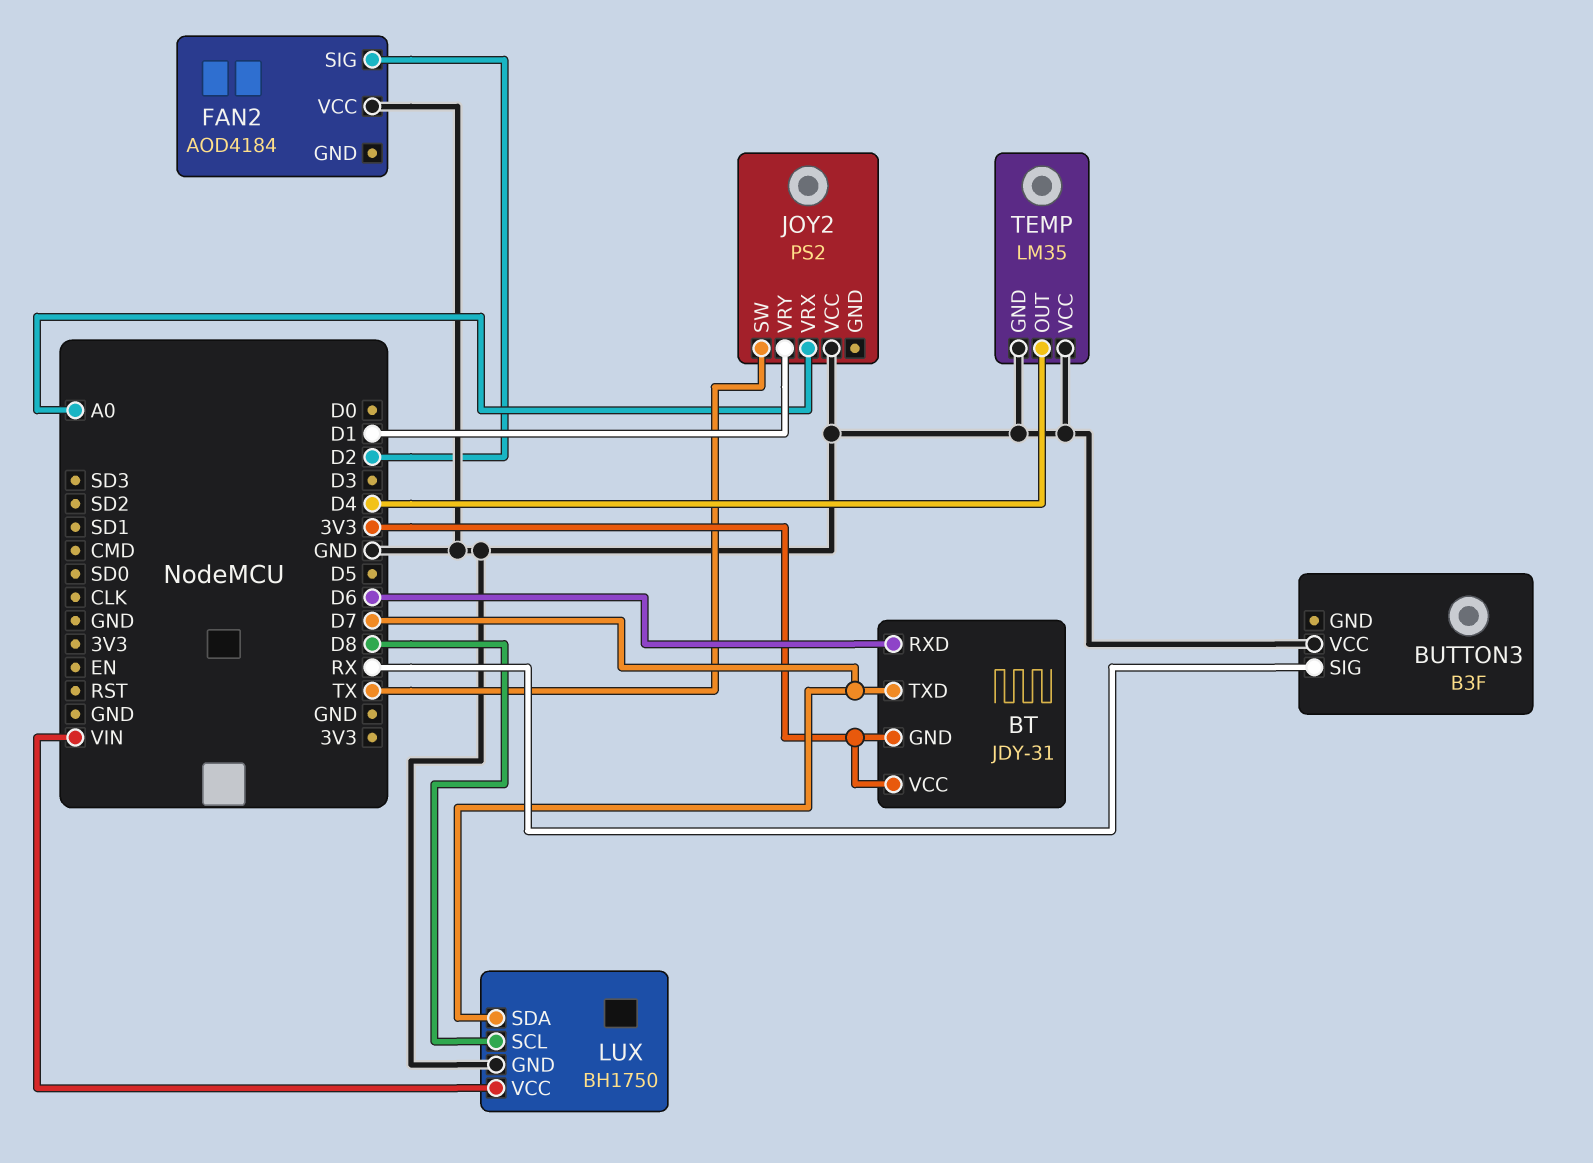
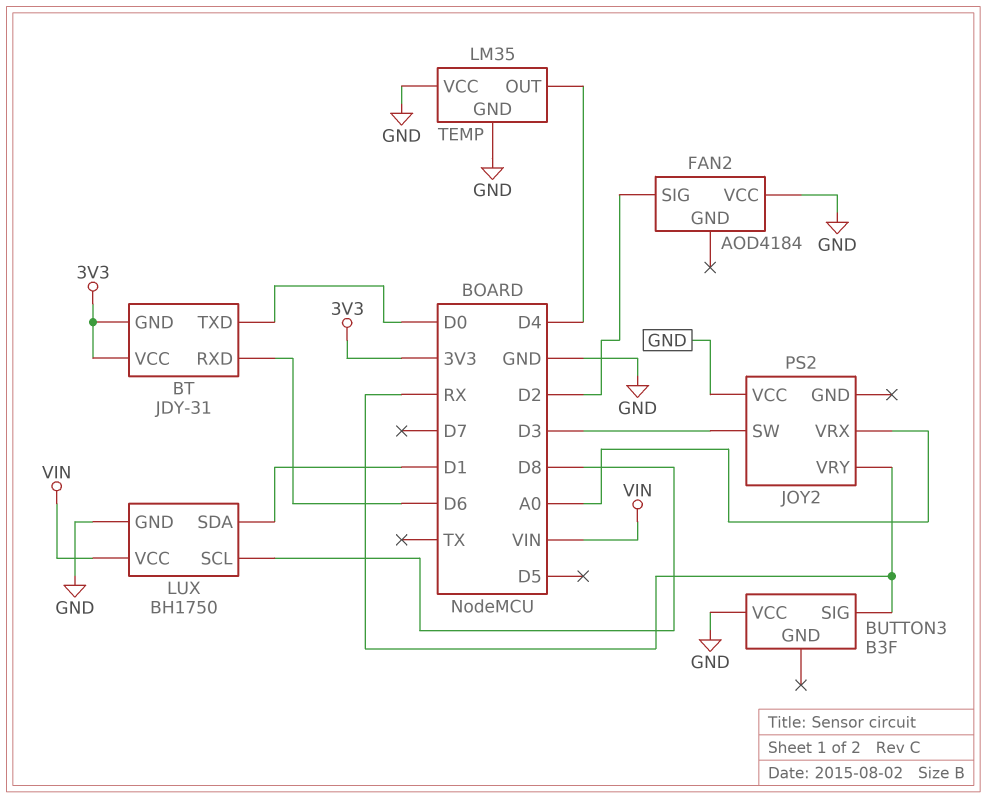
BT pin TXD: D7 -> D0
JOY2 pin SW: TX -> D3
JOY2 pin VRY: D1 -> RX
LUX pin SDA: D7 -> D1

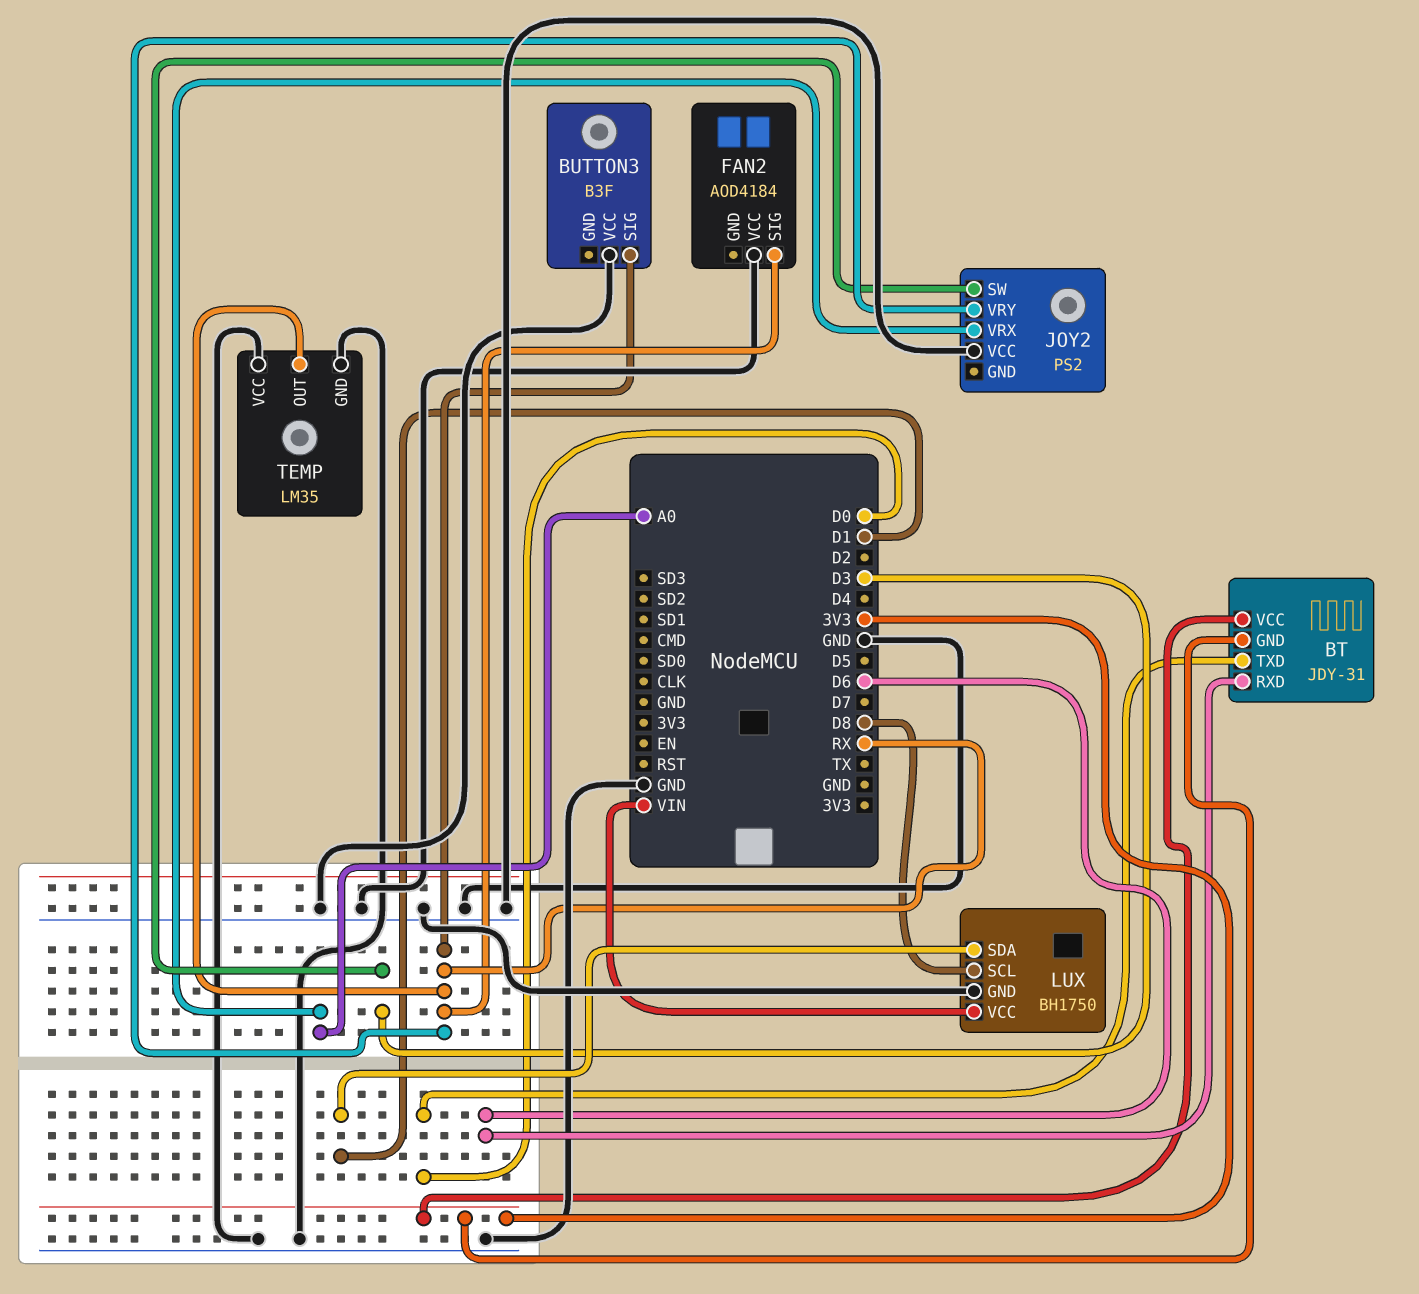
FAN2 pin SIG: D2 -> RX
TEMP pin OUT: D4 -> RX

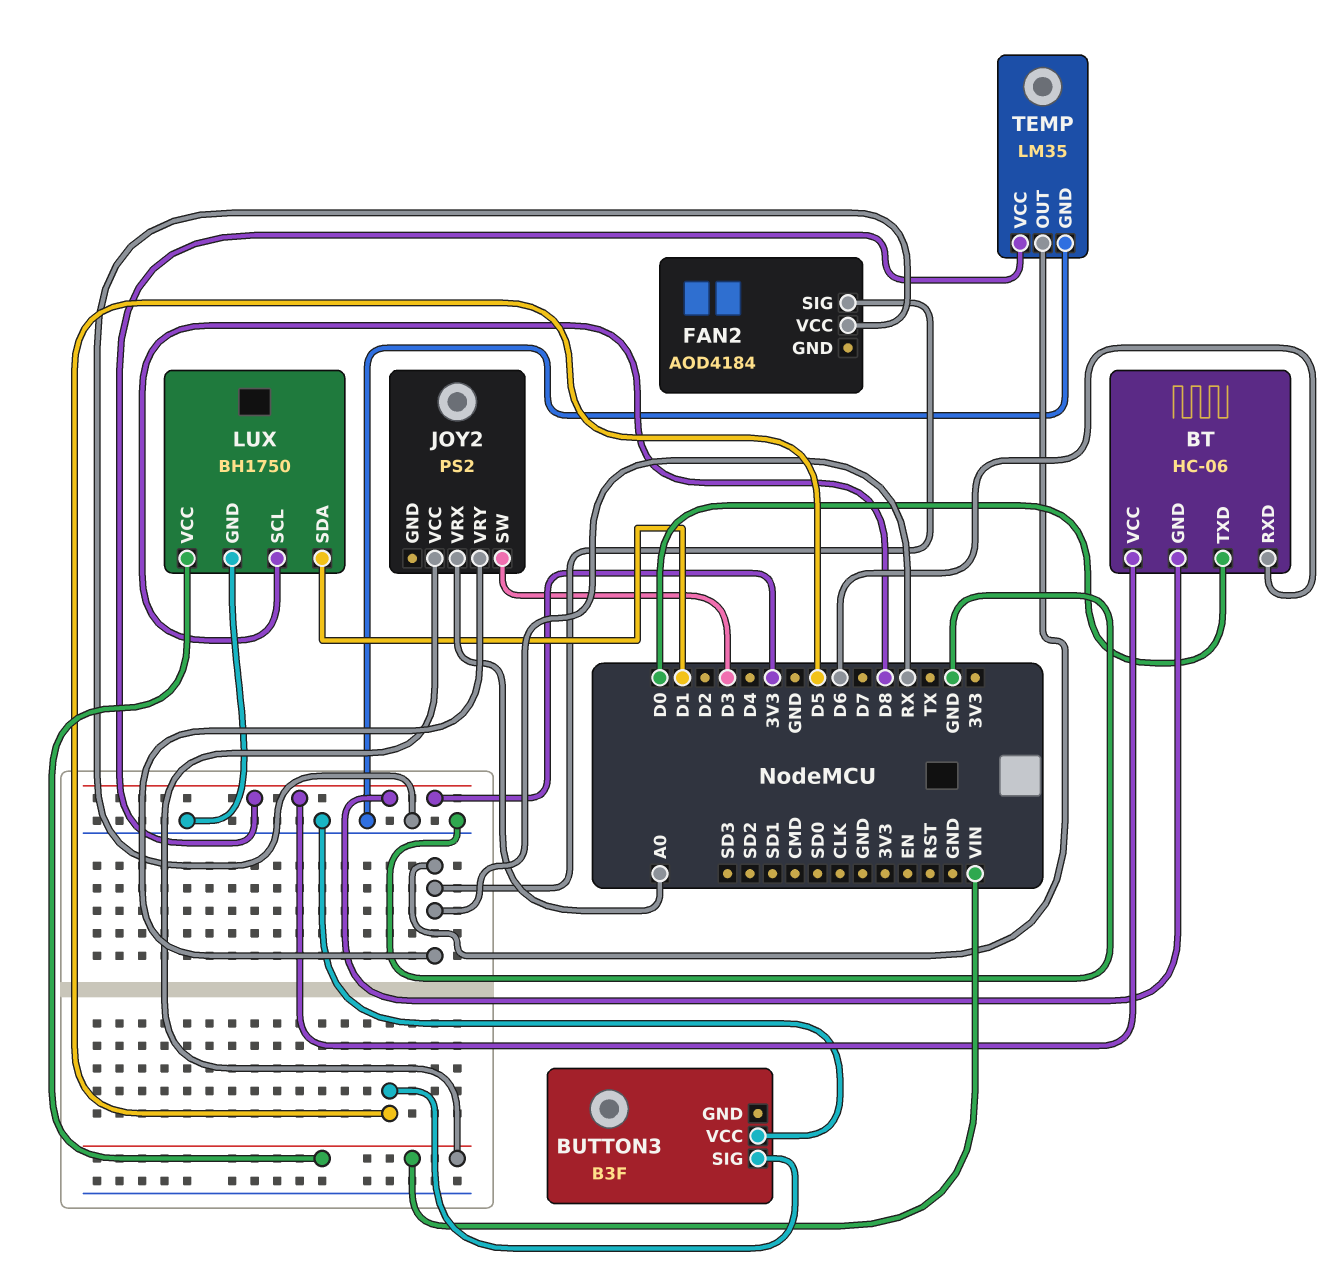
BT: JDY-31 -> HC-06
BUTTON3 pin SIG: RX -> D5
JOY2 pin VCC: GND -> VIN
TEMP pin VCC: GND -> 3V3

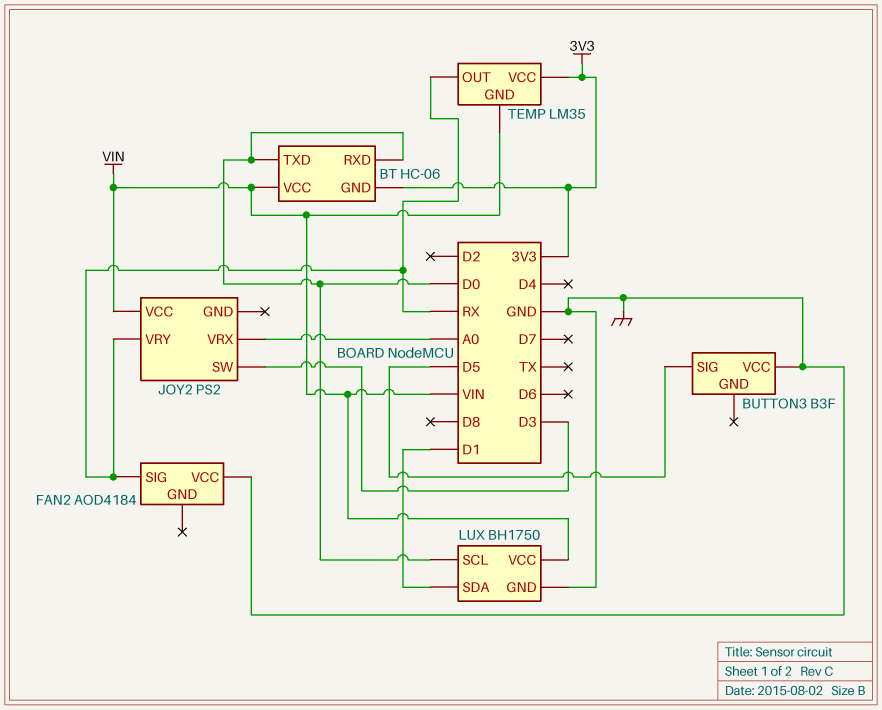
BT pin RXD: D6 -> D0
BT pin VCC: 3V3 -> VIN
LUX pin SCL: D8 -> D0
TEMP pin GND: GND -> VIN

